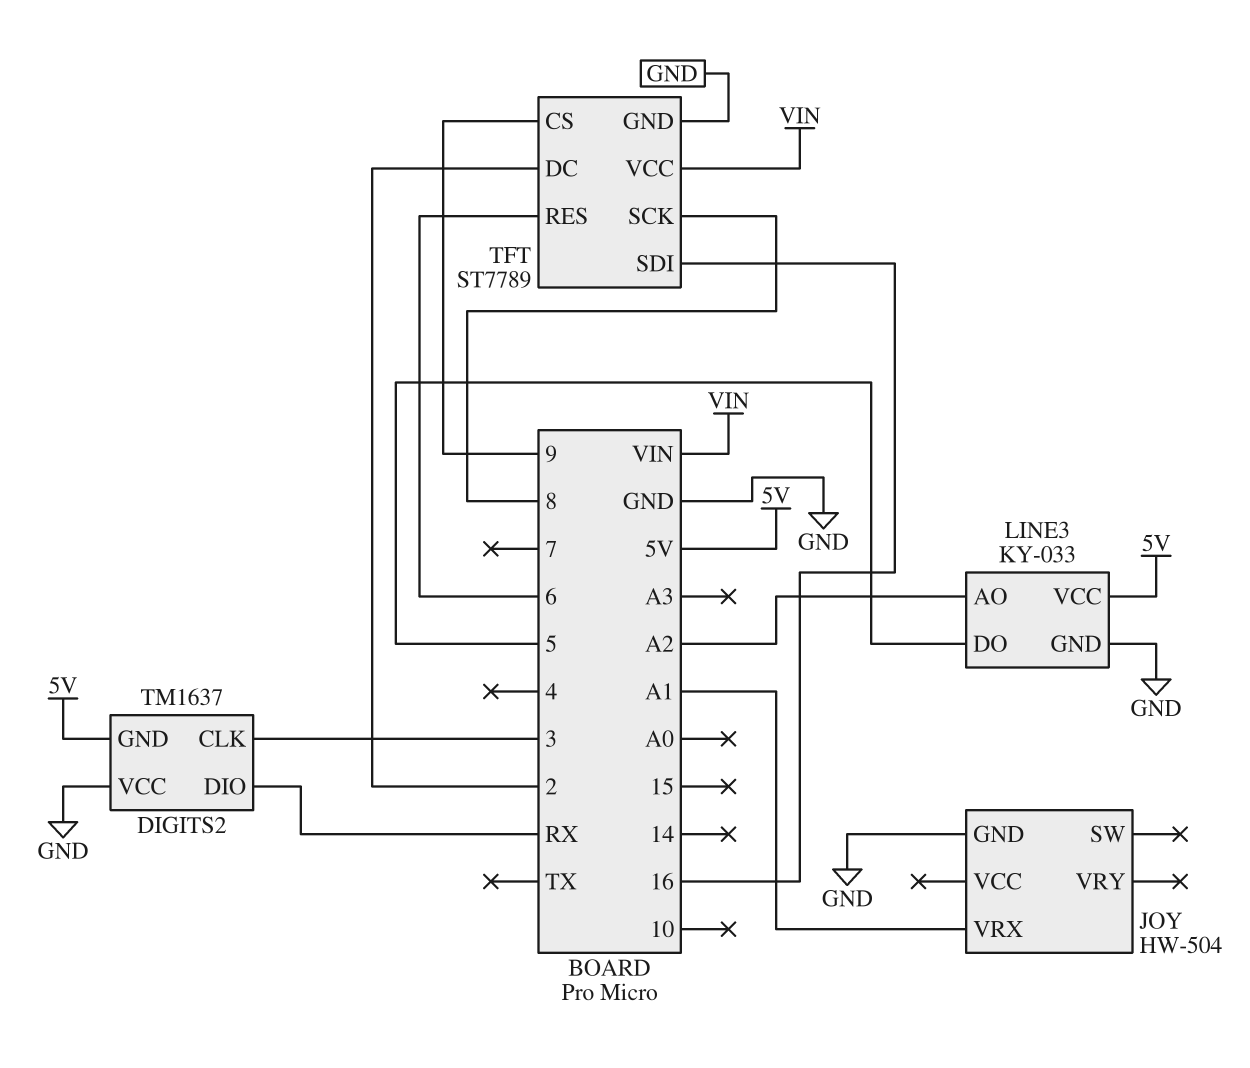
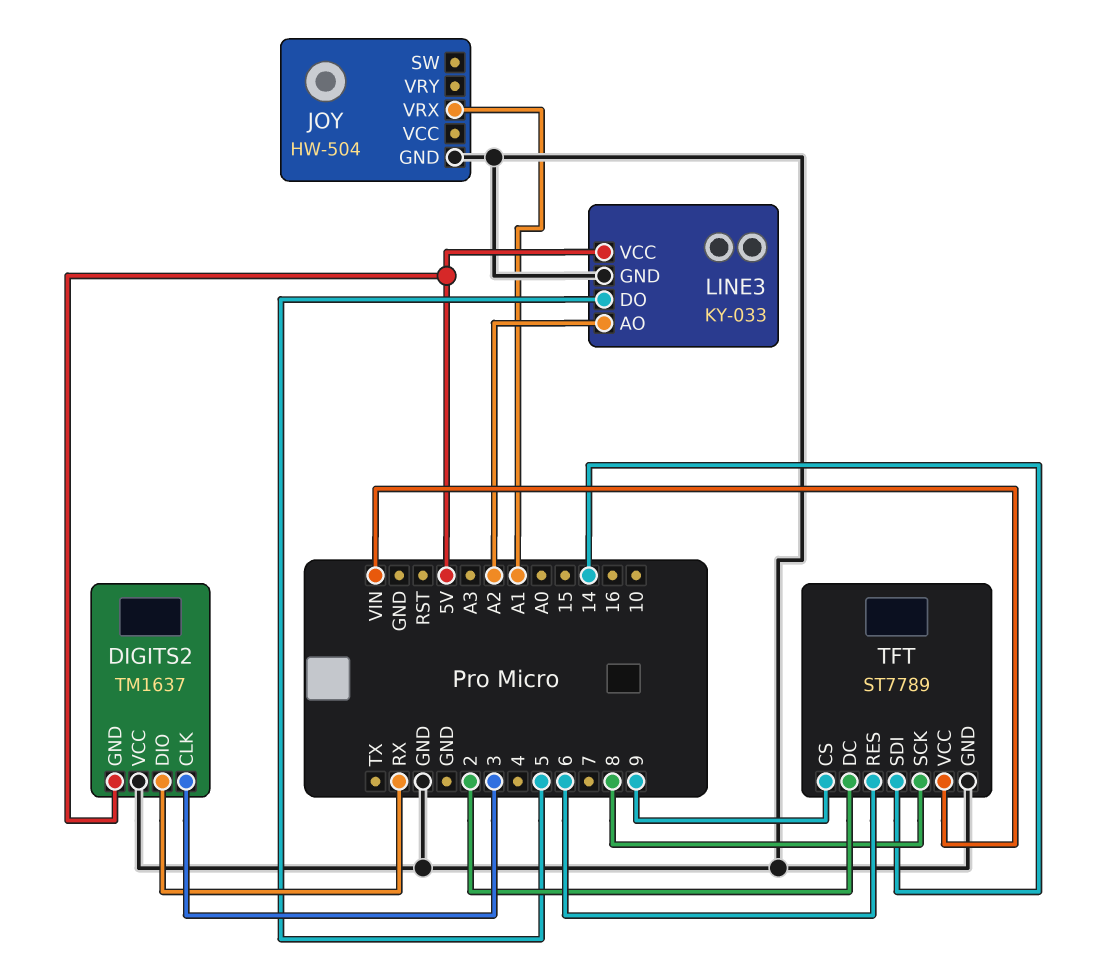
TFT pin SDI: 16 -> 14

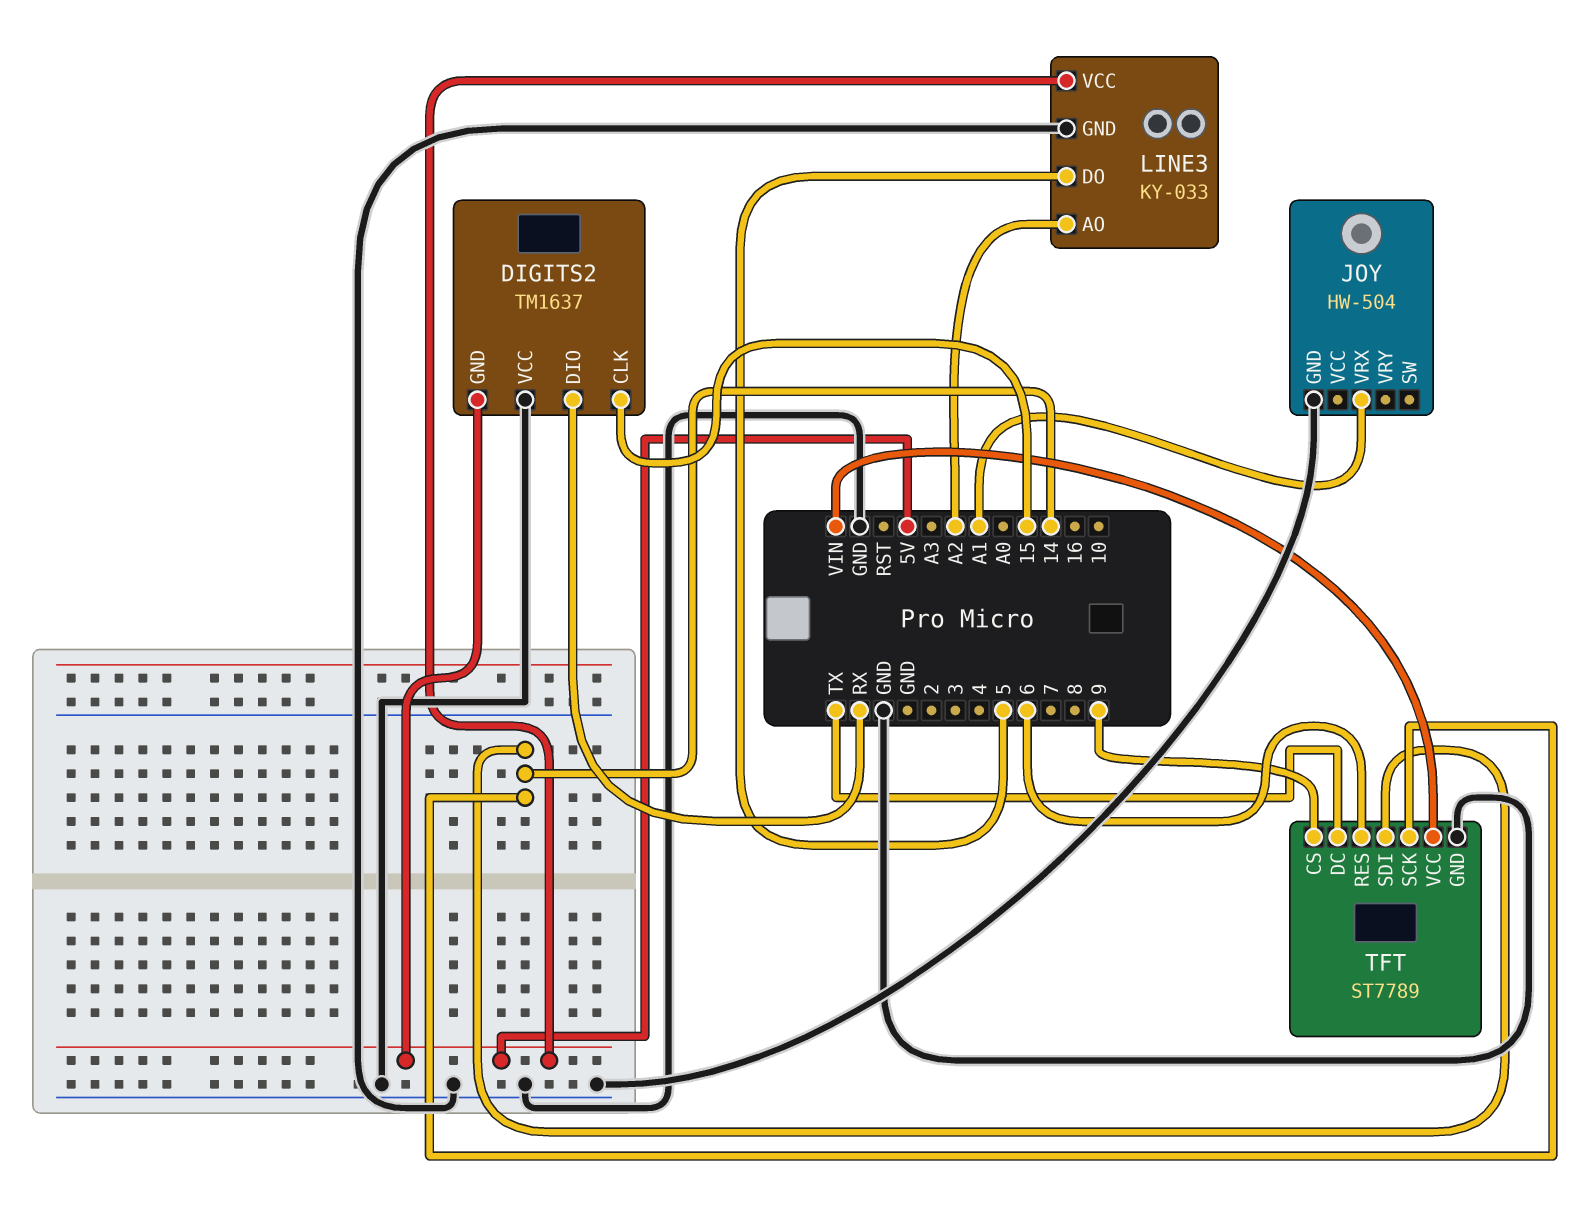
DIGITS2 pin CLK: 3 -> 15
TFT pin DC: 2 -> TX
TFT pin SCK: 8 -> 14

